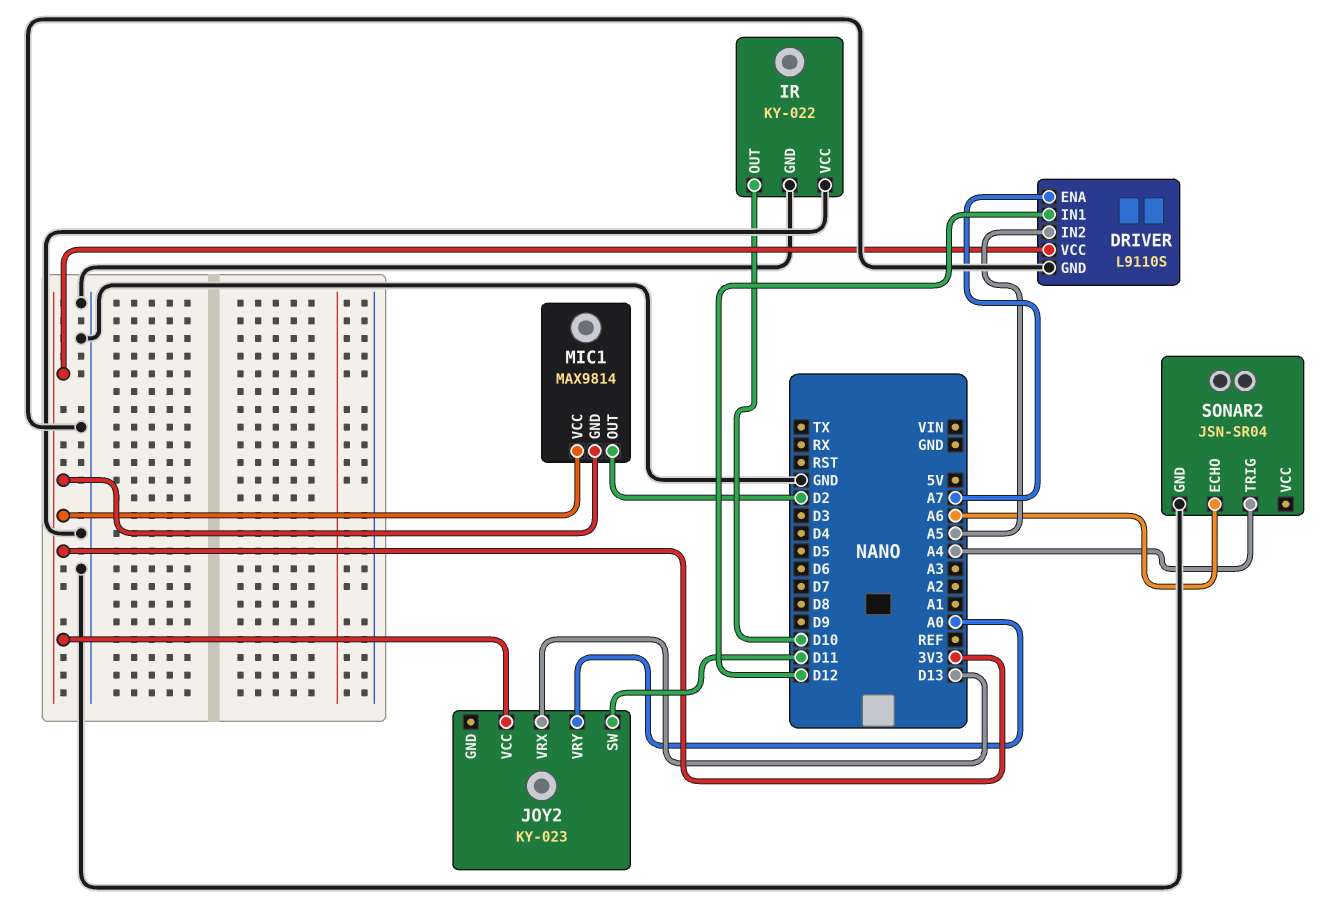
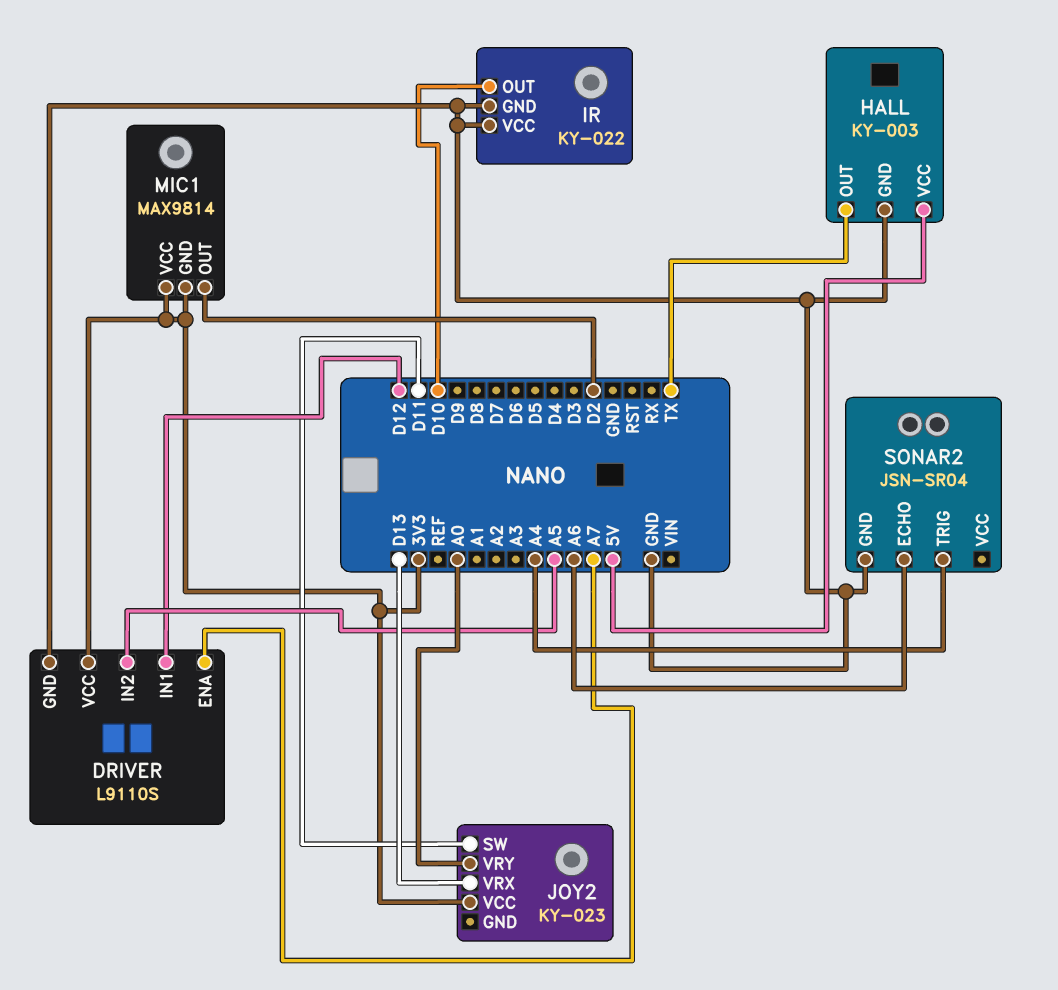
HALL: none -> KY-003
HALL pin GND: none -> GND
HALL pin OUT: none -> TX
HALL pin VCC: none -> 5V

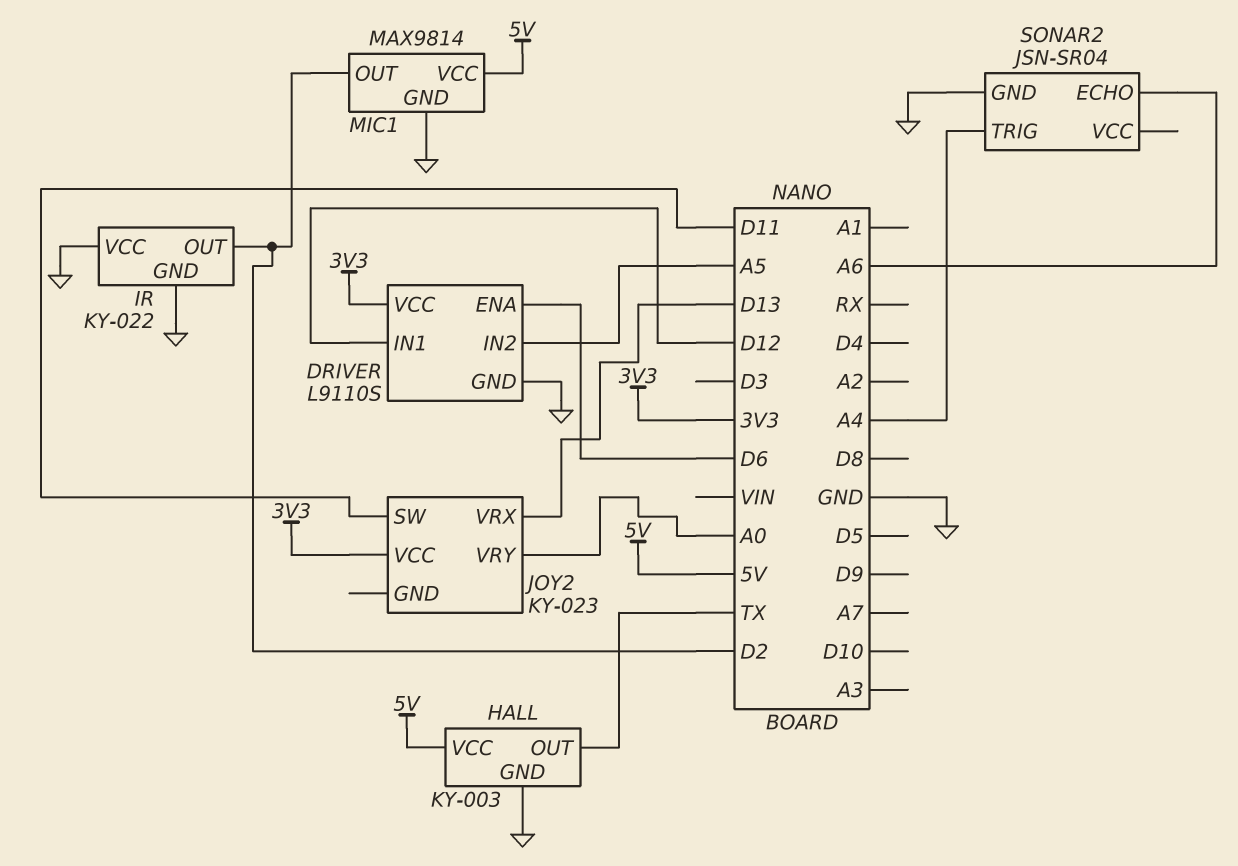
DRIVER pin ENA: A7 -> D6
IR pin OUT: D10 -> D2
MIC1 pin GND: 3V3 -> GND
MIC1 pin VCC: 3V3 -> 5V

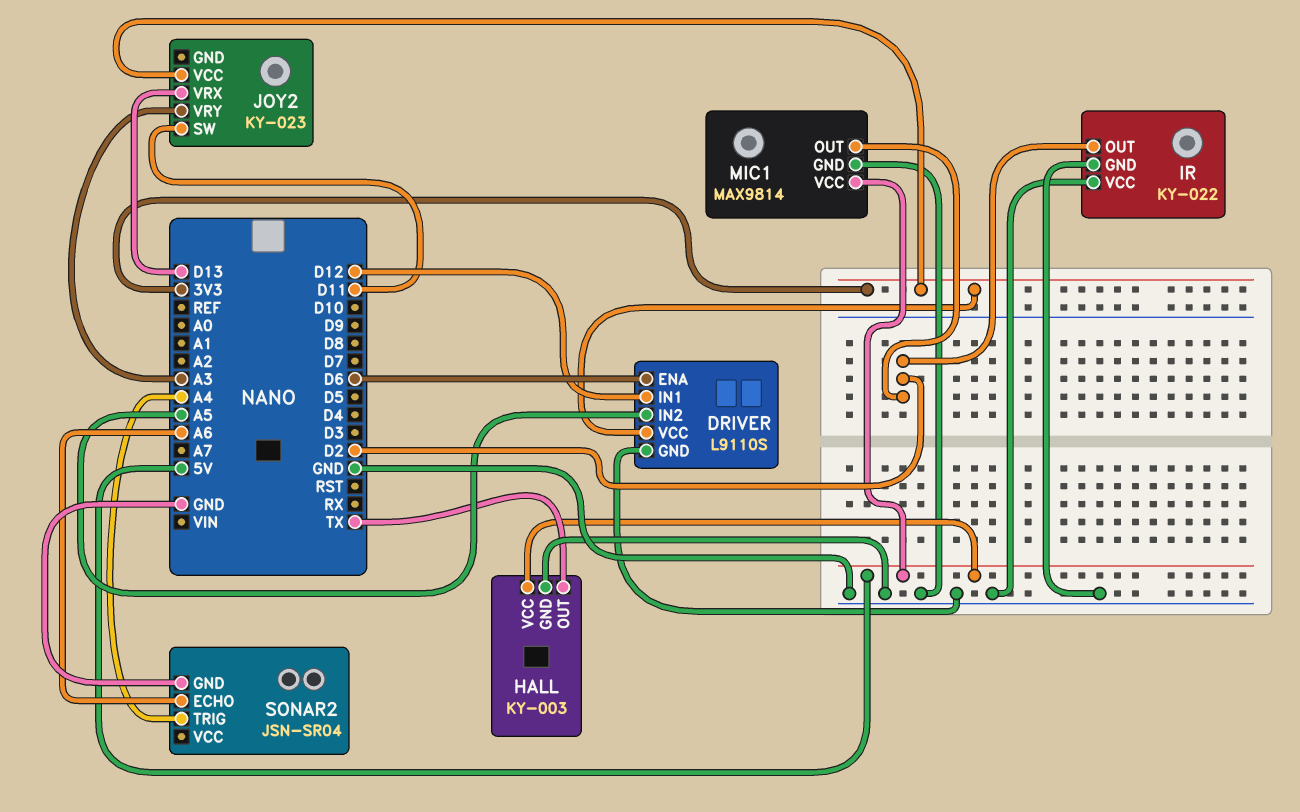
JOY2 pin VRY: A0 -> A3

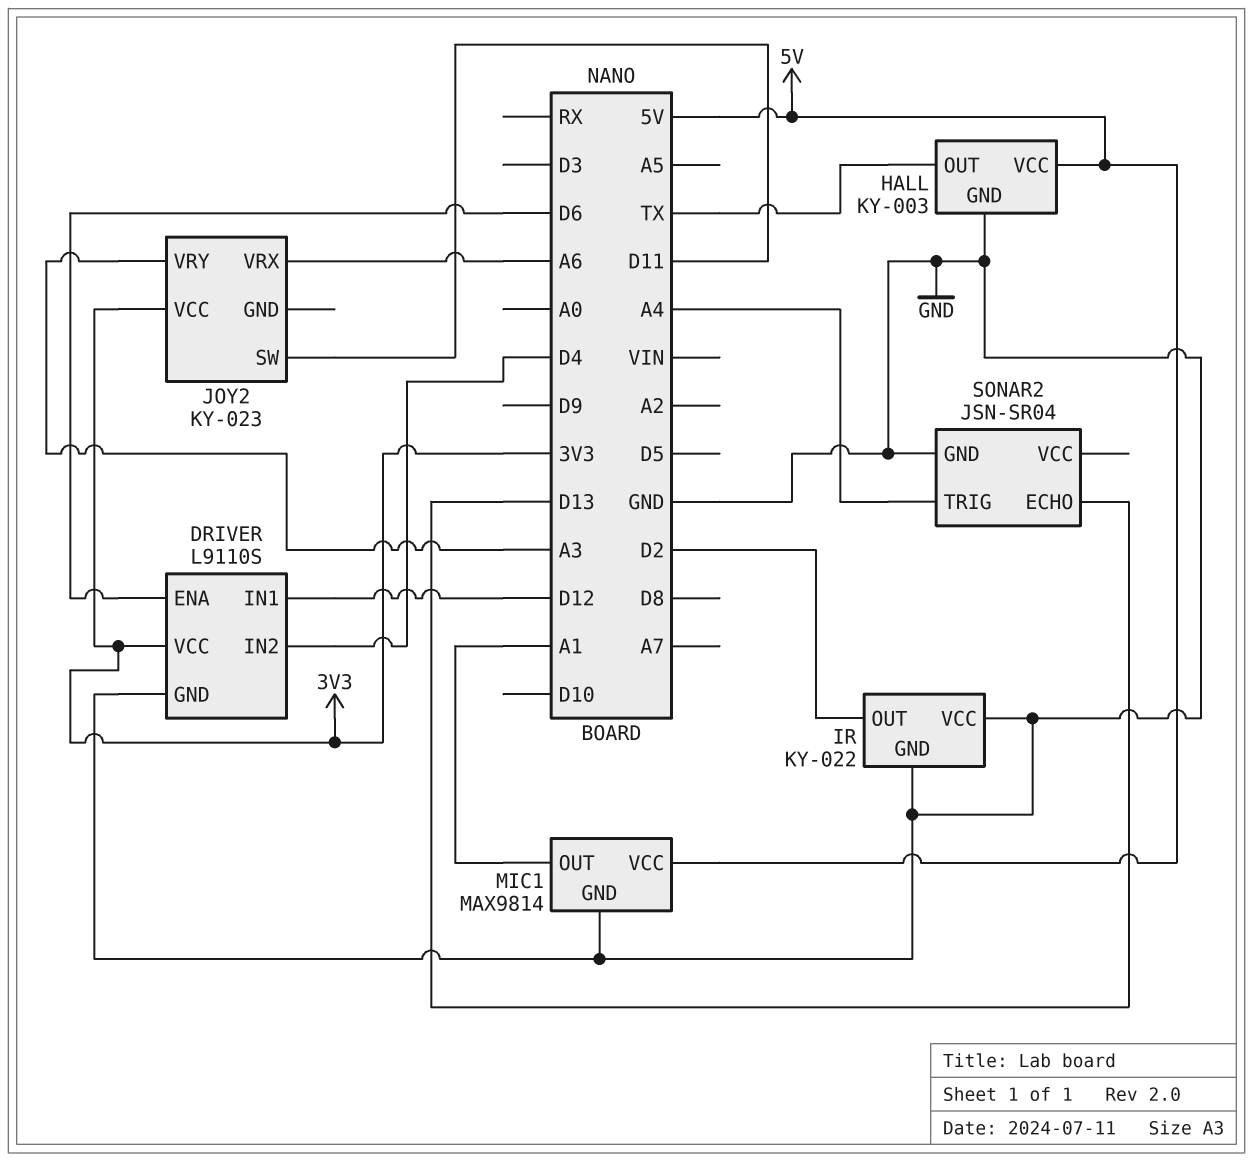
DRIVER pin IN2: A5 -> D4
JOY2 pin VRX: D13 -> A6
MIC1 pin OUT: D2 -> A1
SONAR2 pin ECHO: A6 -> D13

